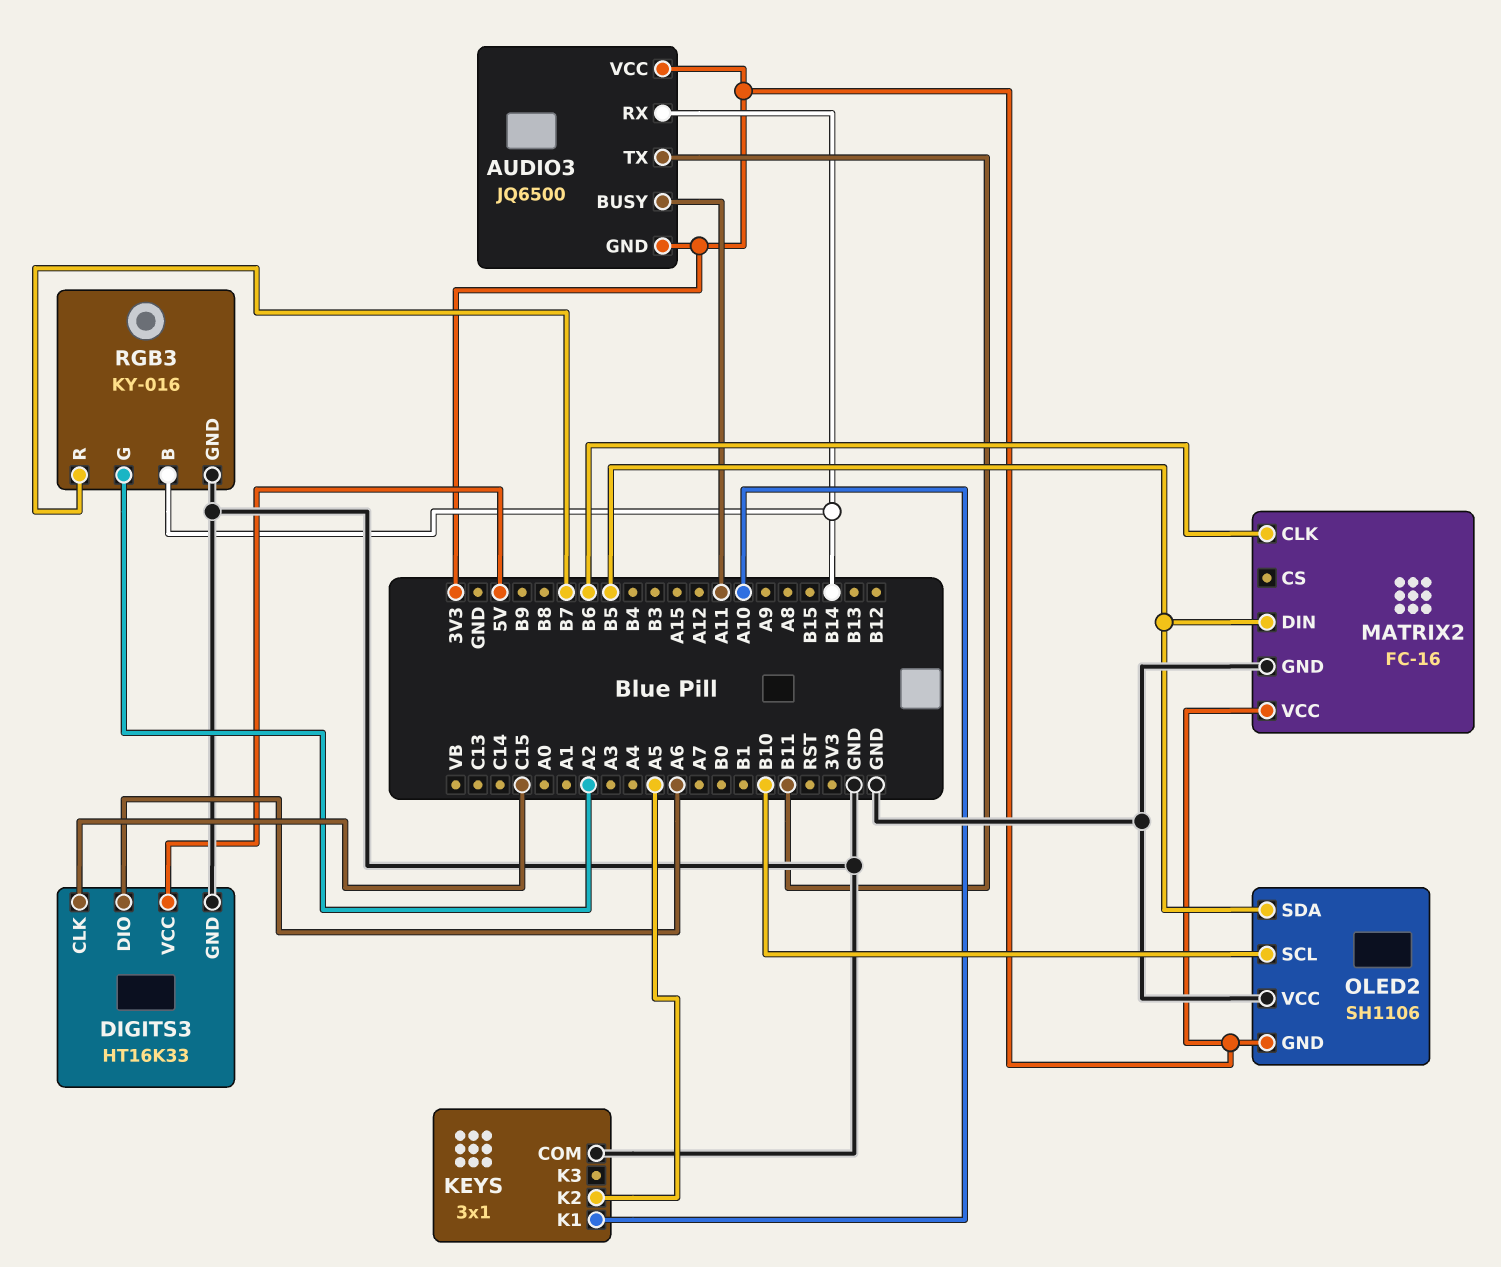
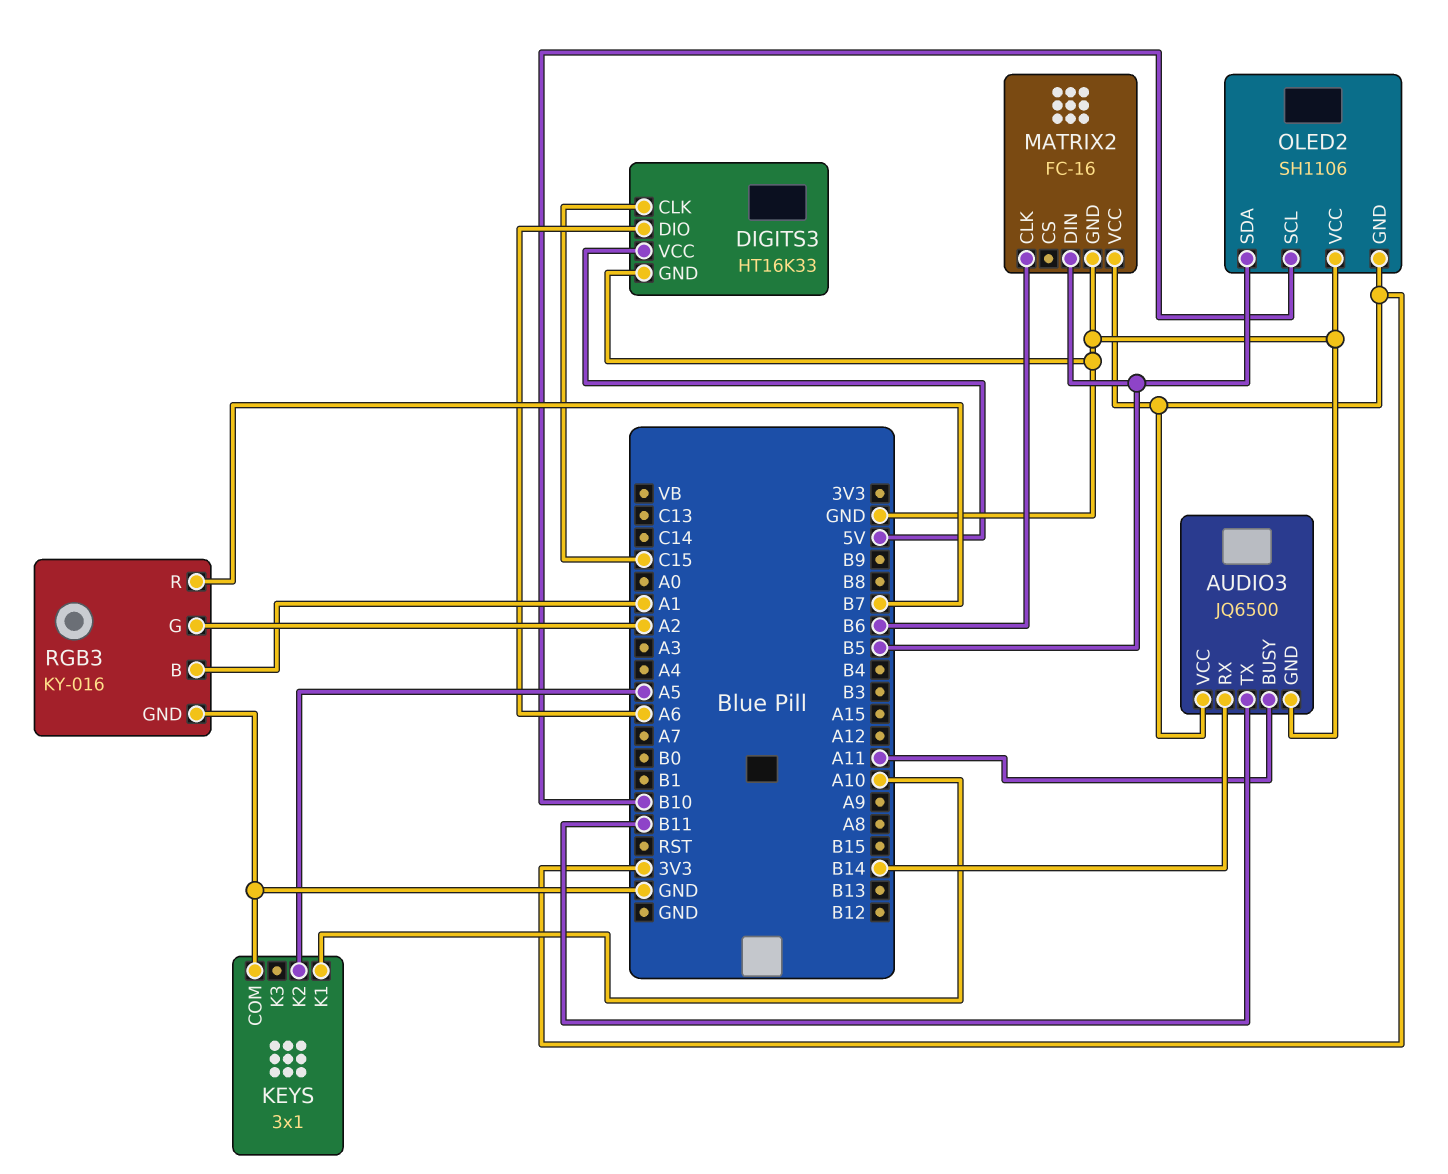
AUDIO3 pin GND: 3V3 -> GND
RGB3 pin B: B14 -> A1

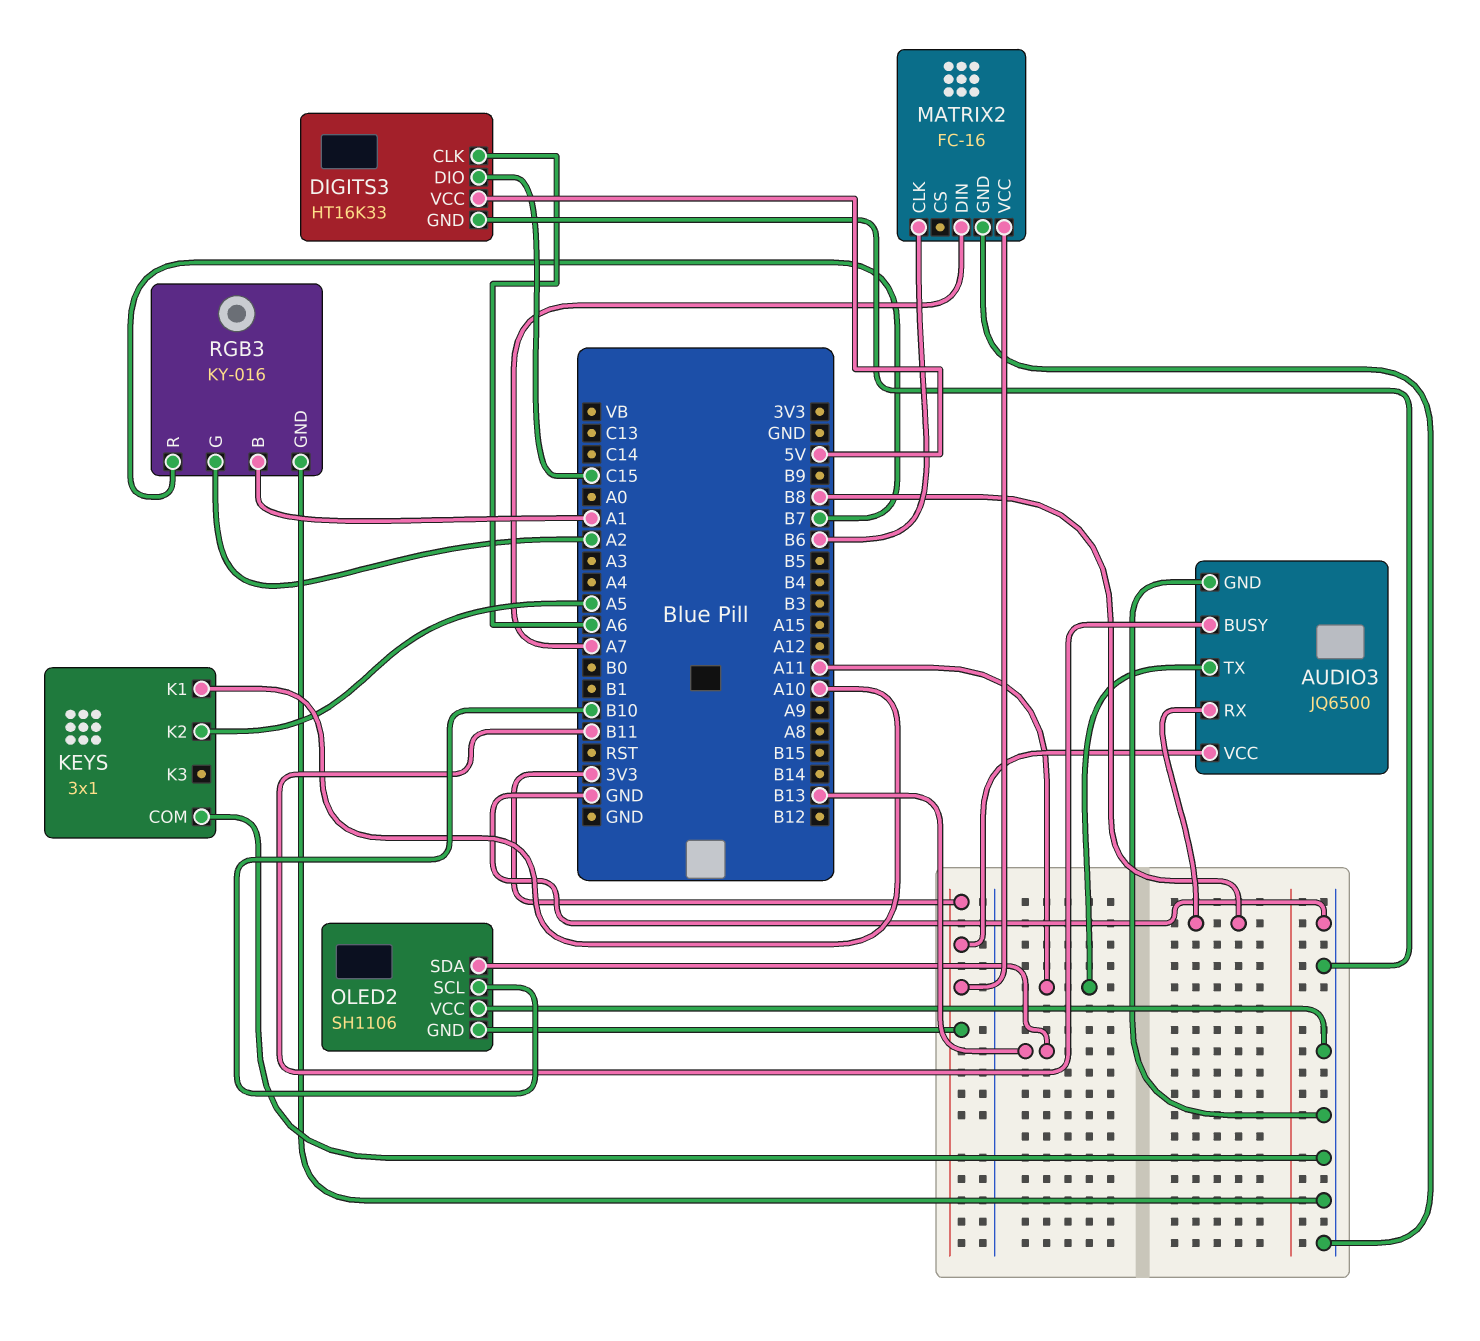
AUDIO3 pin BUSY: A11 -> B11
AUDIO3 pin RX: B14 -> B8
AUDIO3 pin TX: B11 -> A11
DIGITS3 pin CLK: C15 -> A6
DIGITS3 pin DIO: A6 -> C15
MATRIX2 pin DIN: B5 -> A7
OLED2 pin SDA: B5 -> B13

